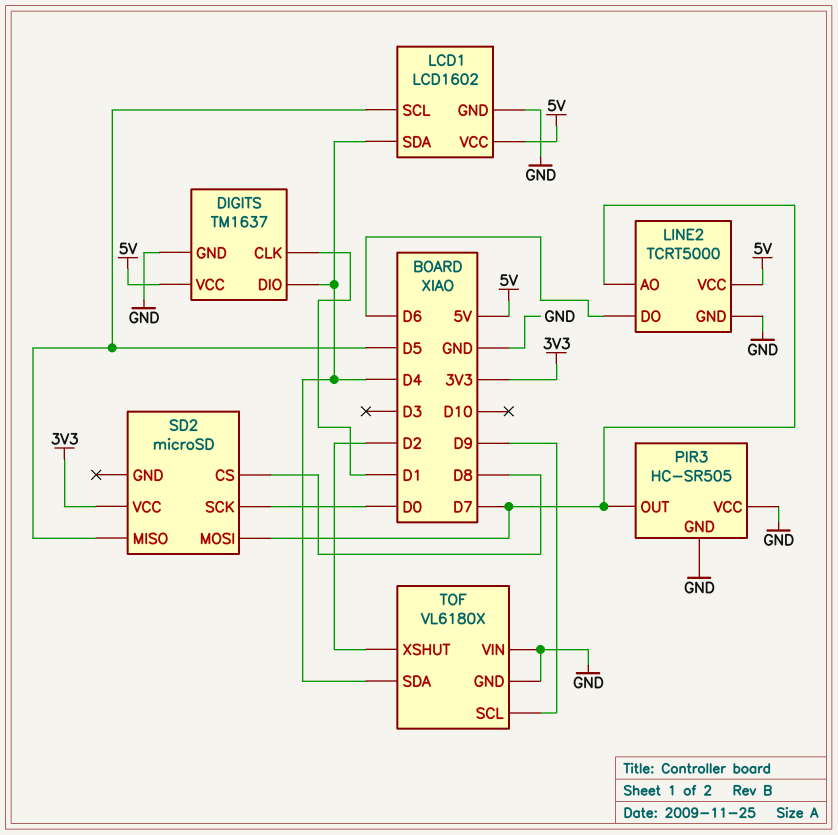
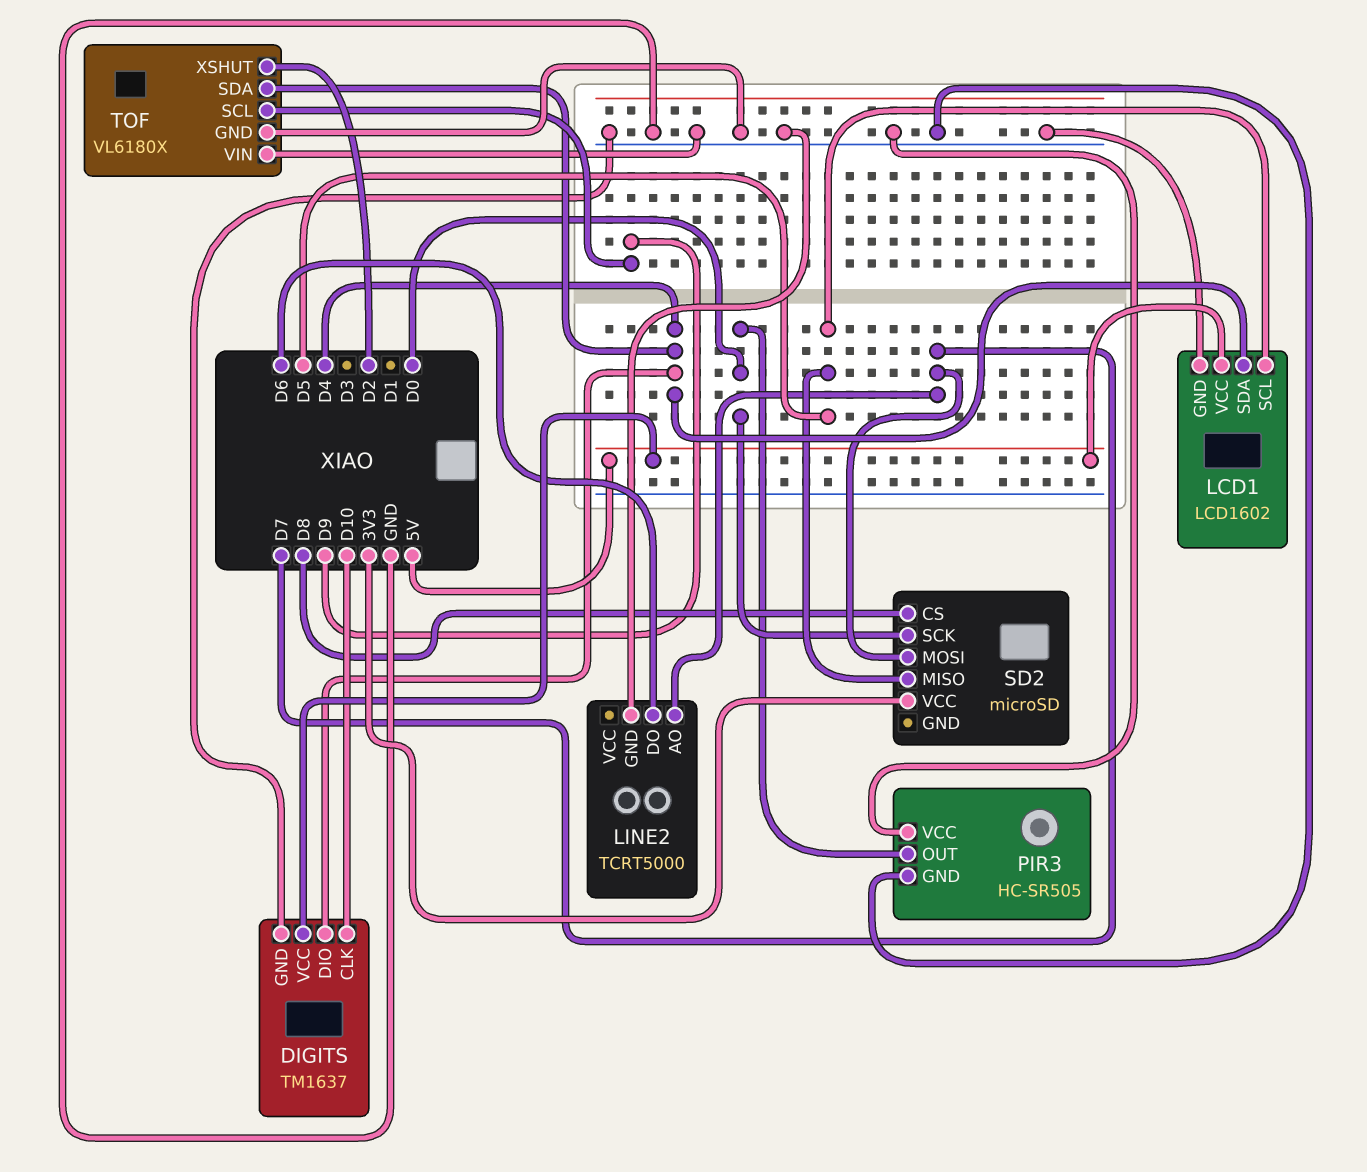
DIGITS pin CLK: D1 -> D10
LINE2 pin VCC: 5V -> none
PIR3 pin OUT: D7 -> D0

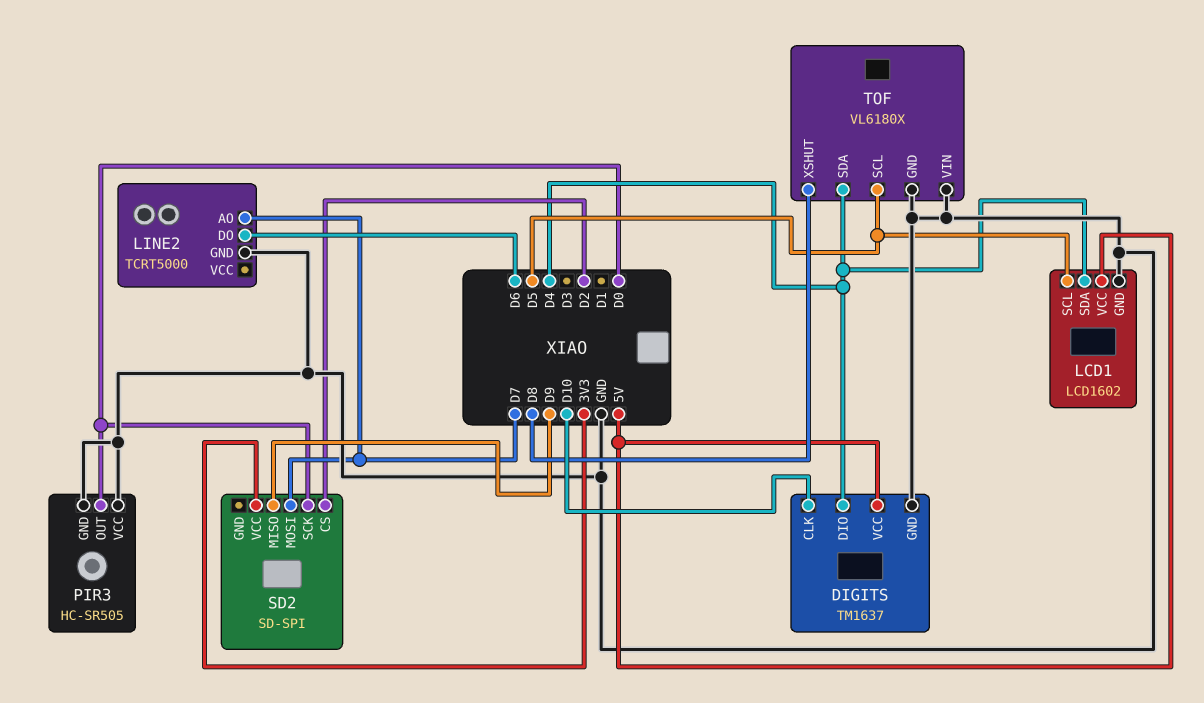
SD2: microSD -> SD-SPI
SD2 pin CS: D8 -> D2
SD2 pin MISO: D5 -> D9
TOF pin SCL: D9 -> D5
TOF pin XSHUT: D2 -> D8

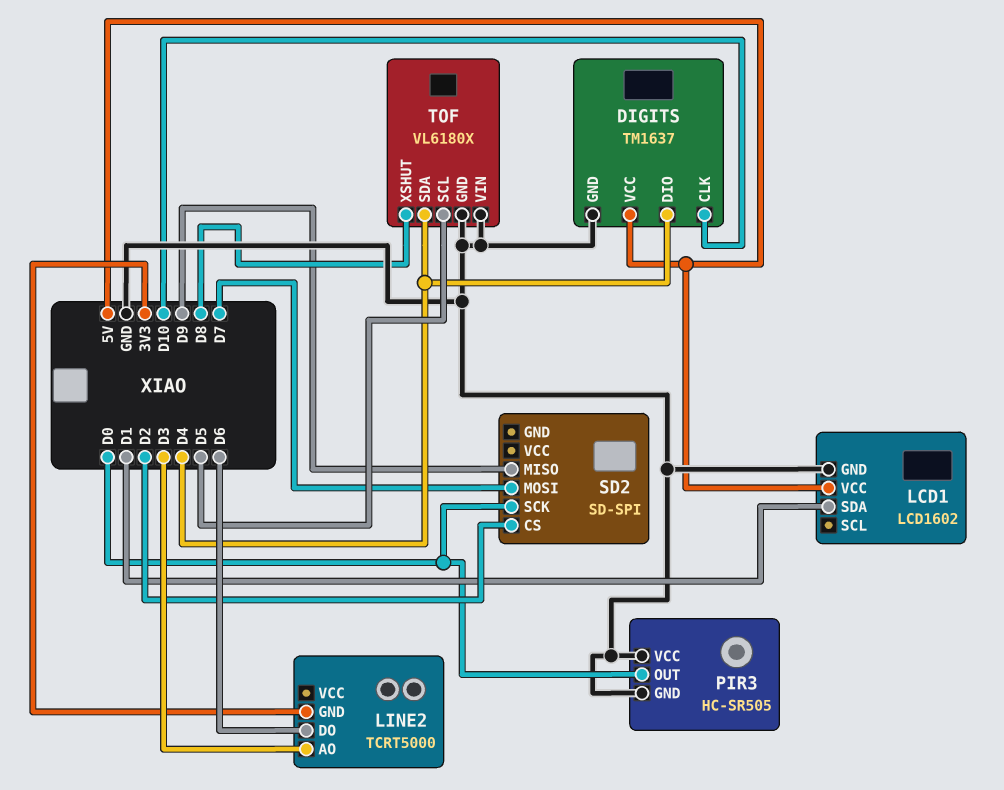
LCD1 pin SCL: D5 -> none
LCD1 pin SDA: D4 -> D1
LINE2 pin AO: D7 -> D3
LINE2 pin GND: GND -> 3V3
SD2 pin VCC: 3V3 -> none

